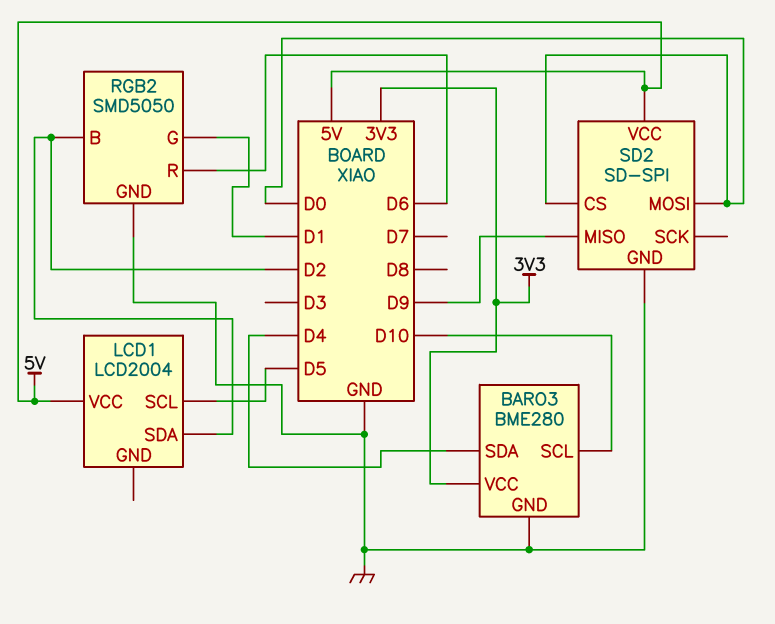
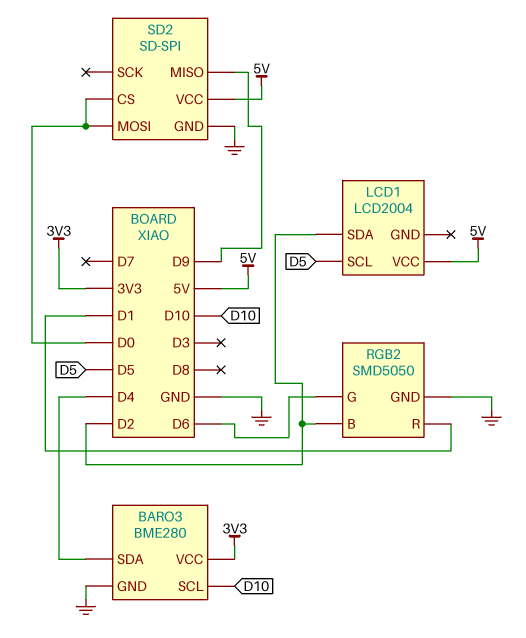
RGB2 pin G: D1 -> D6
RGB2 pin R: D6 -> D1

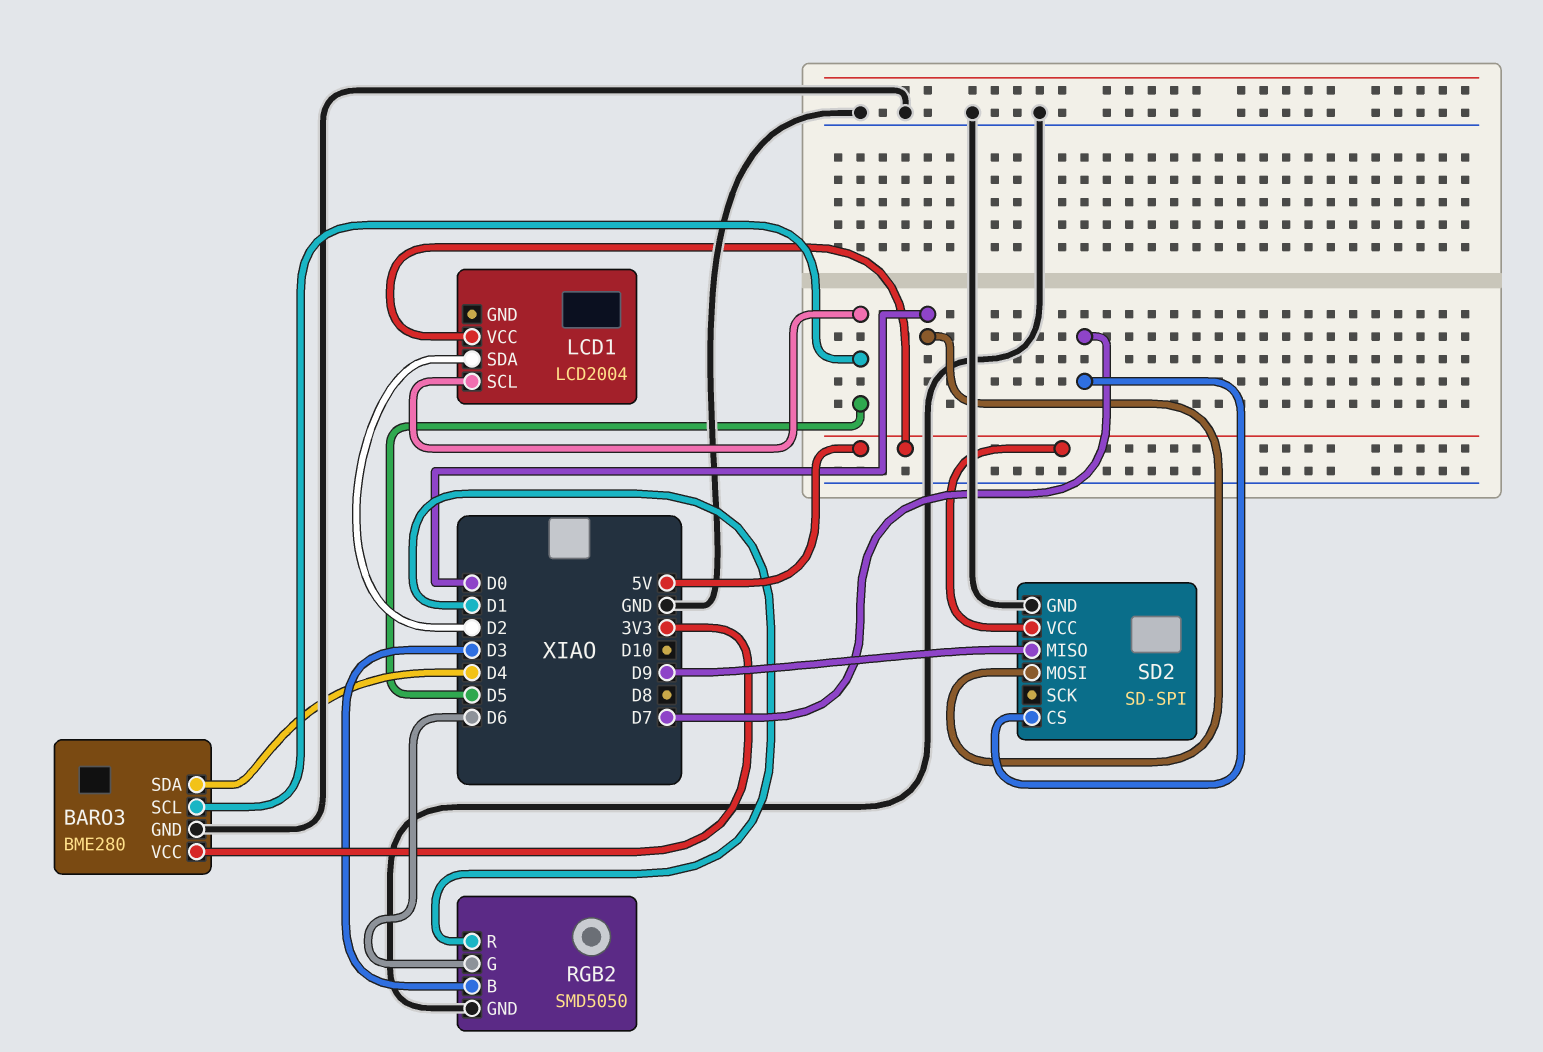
BARO3 pin SCL: D10 -> D5
RGB2 pin B: D2 -> D3
SD2 pin CS: D0 -> D7

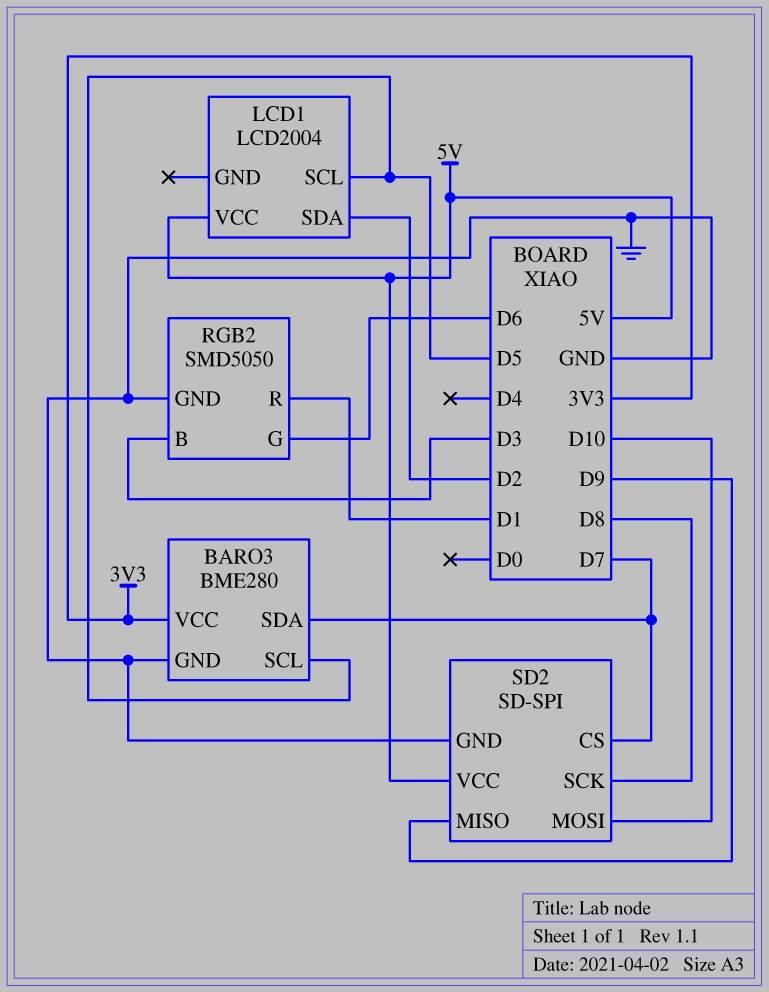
BARO3 pin SDA: D4 -> D7
SD2 pin MOSI: D0 -> D10
SD2 pin SCK: none -> D8

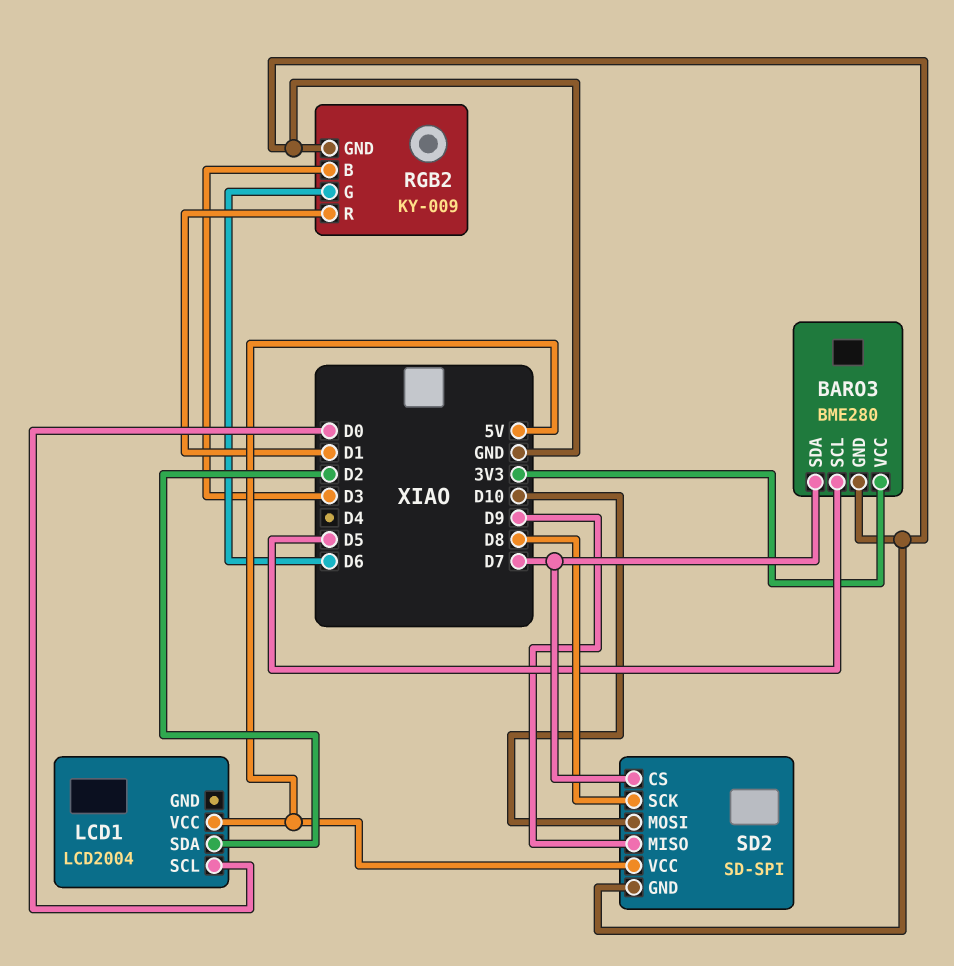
LCD1 pin SCL: D5 -> D0
RGB2: SMD5050 -> KY-009

